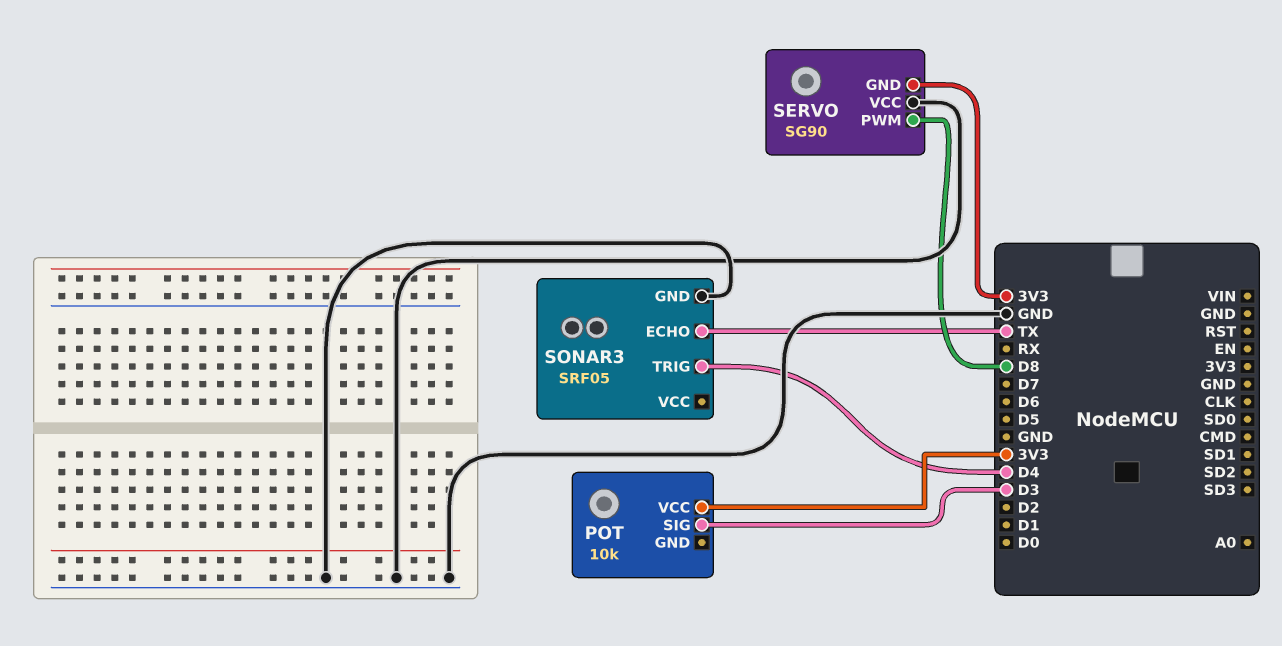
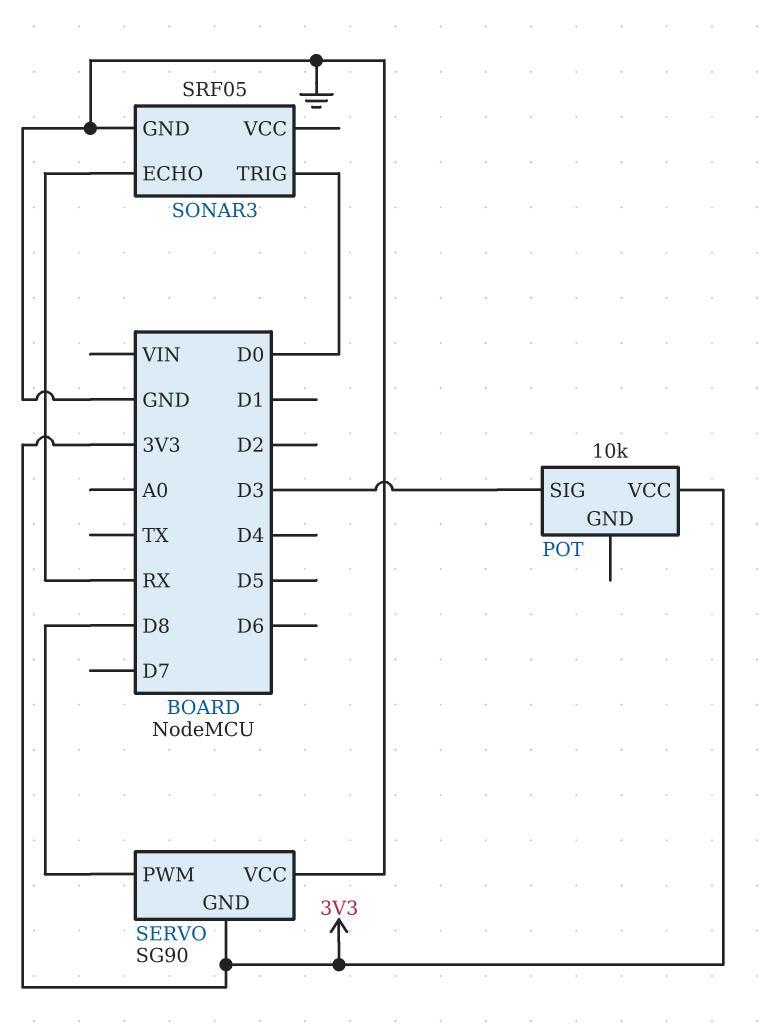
SONAR3 pin ECHO: TX -> RX
SONAR3 pin TRIG: D4 -> D0

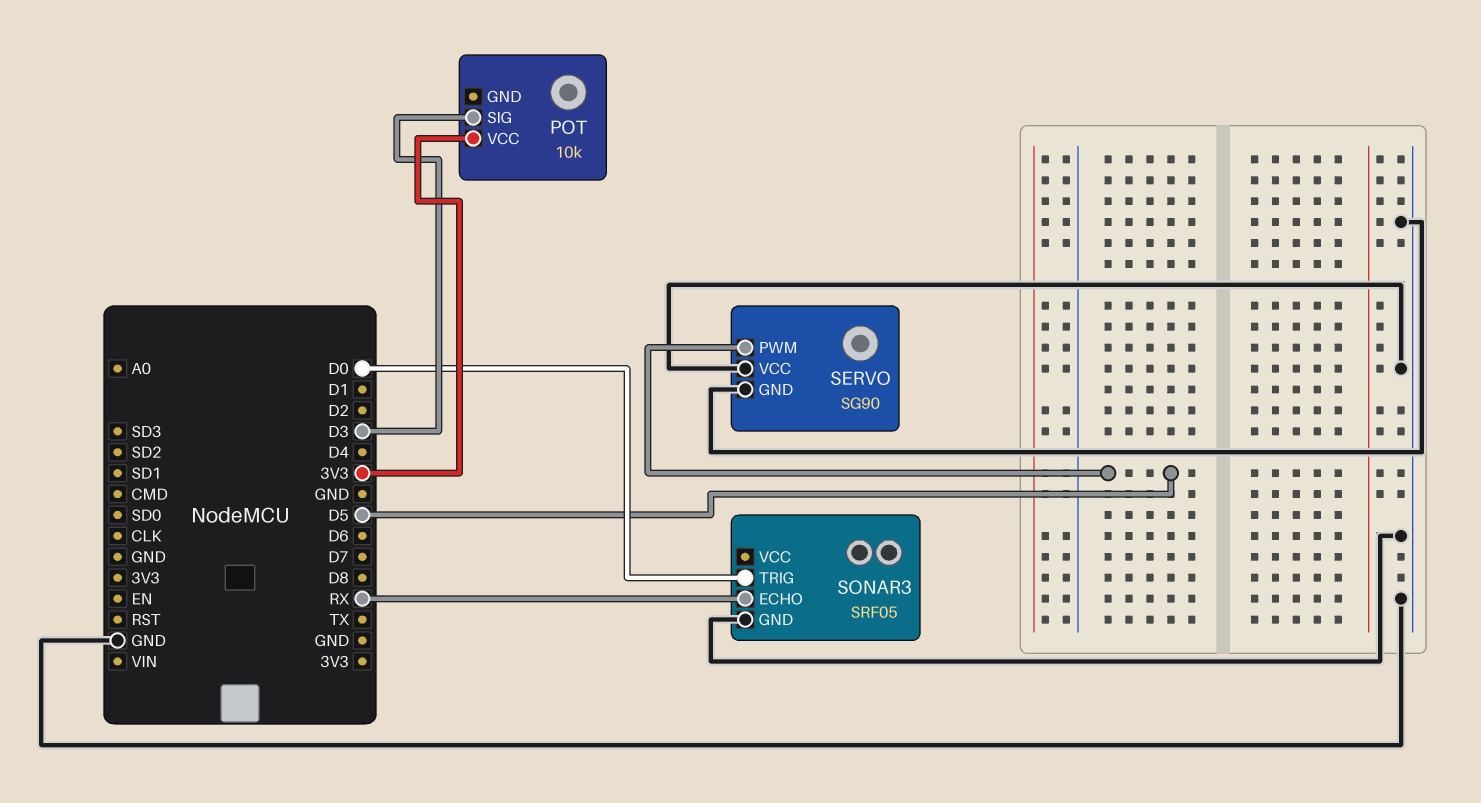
SERVO pin GND: 3V3 -> GND
SERVO pin PWM: D8 -> D5

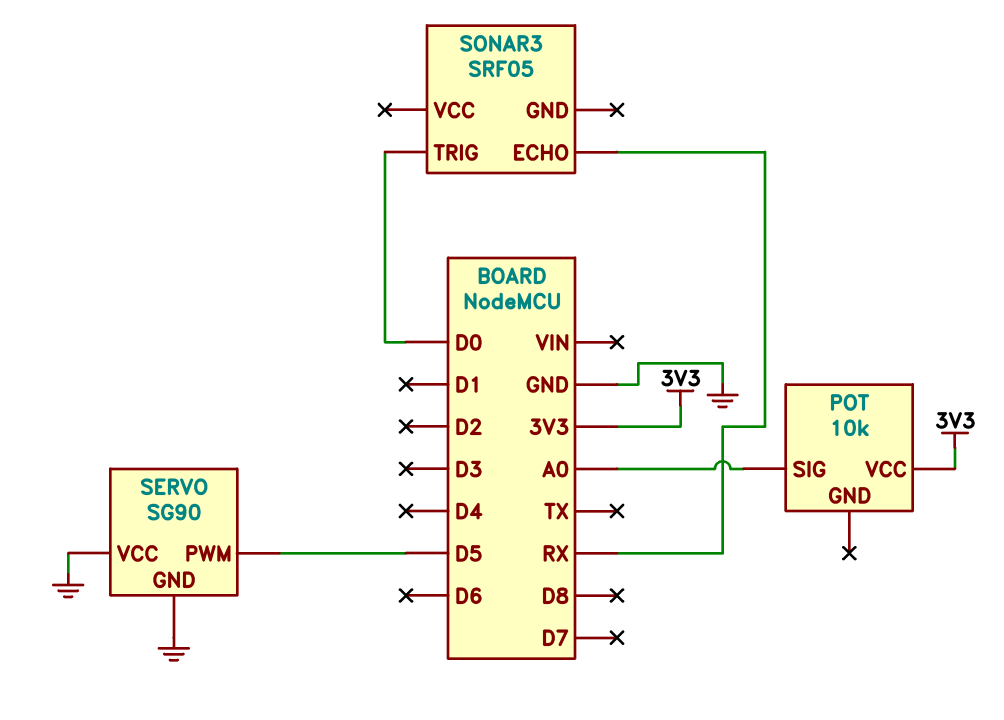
POT pin SIG: D3 -> A0
SONAR3 pin GND: GND -> none

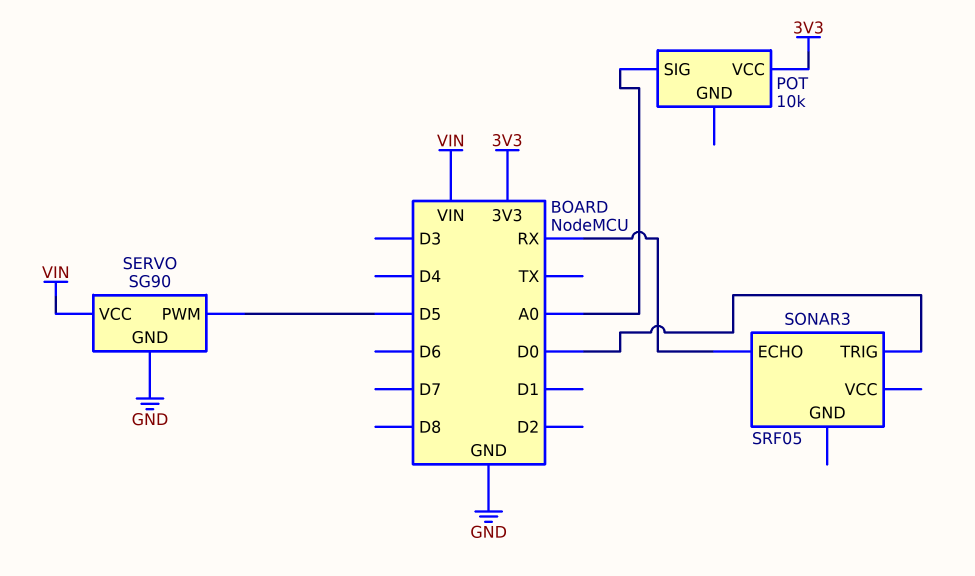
SERVO pin VCC: GND -> VIN

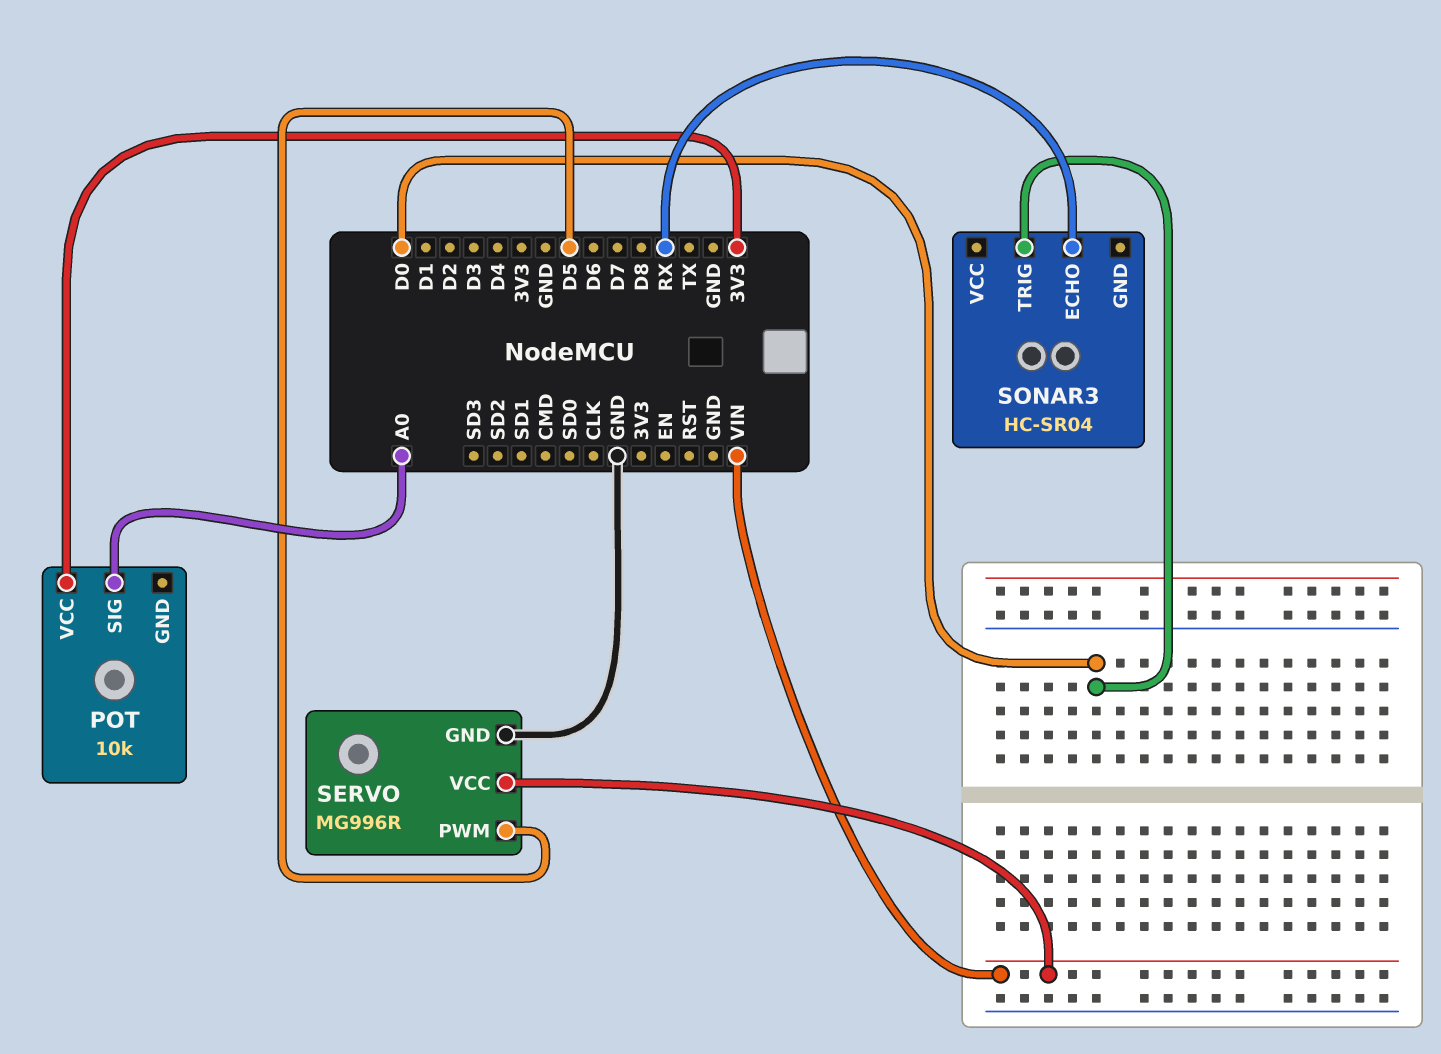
SERVO: SG90 -> MG996R
SONAR3: SRF05 -> HC-SR04

